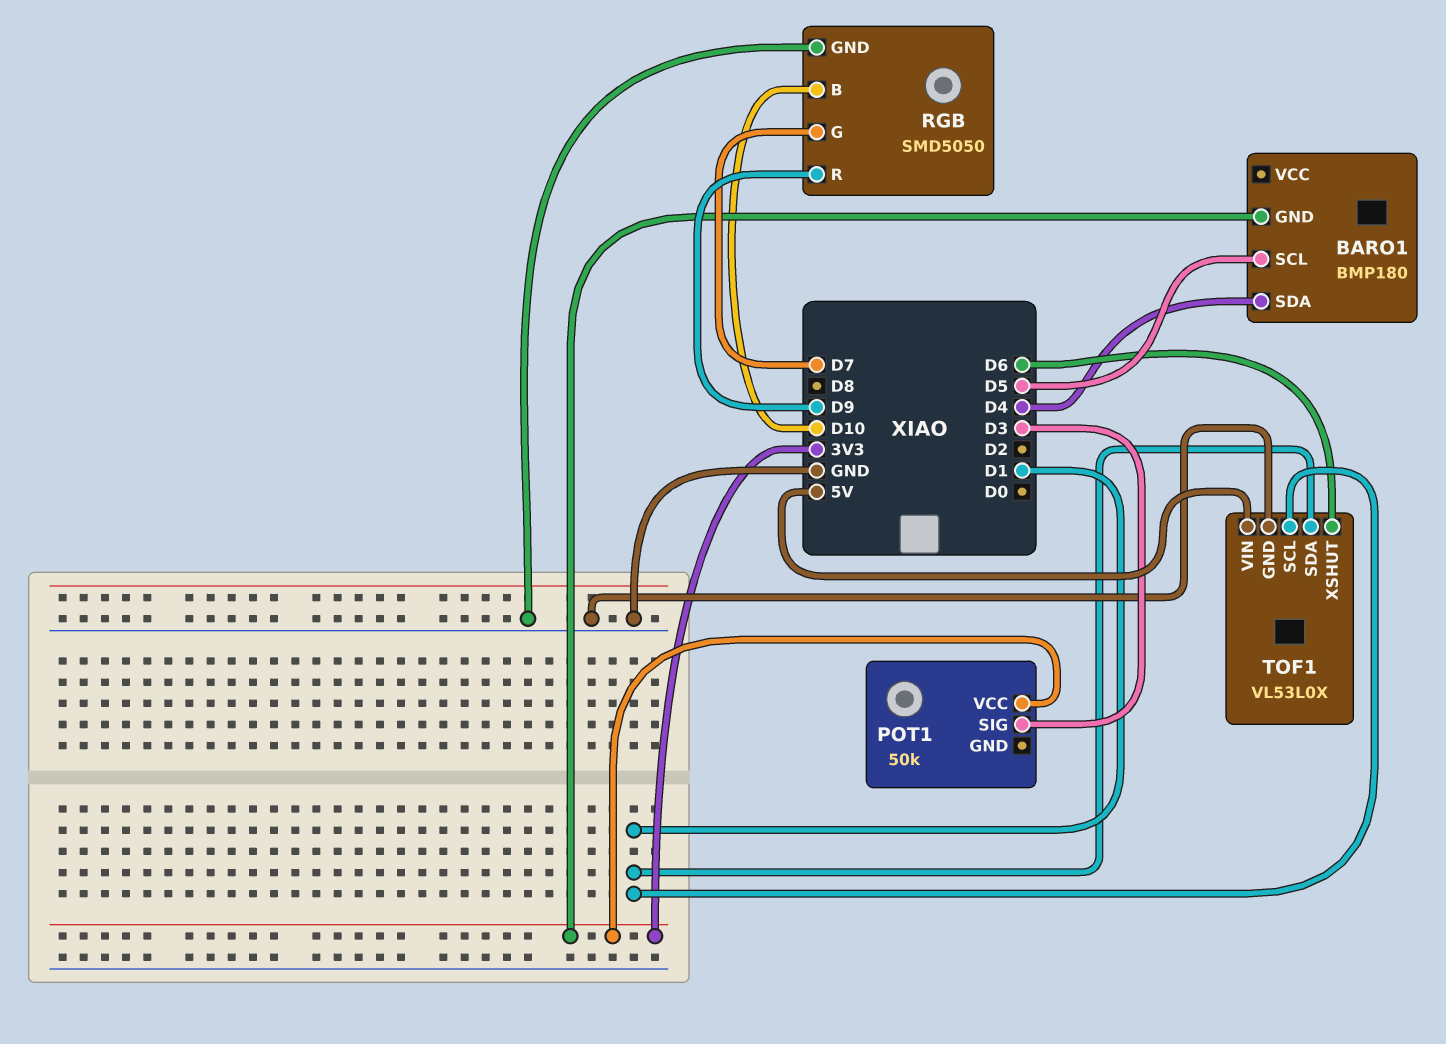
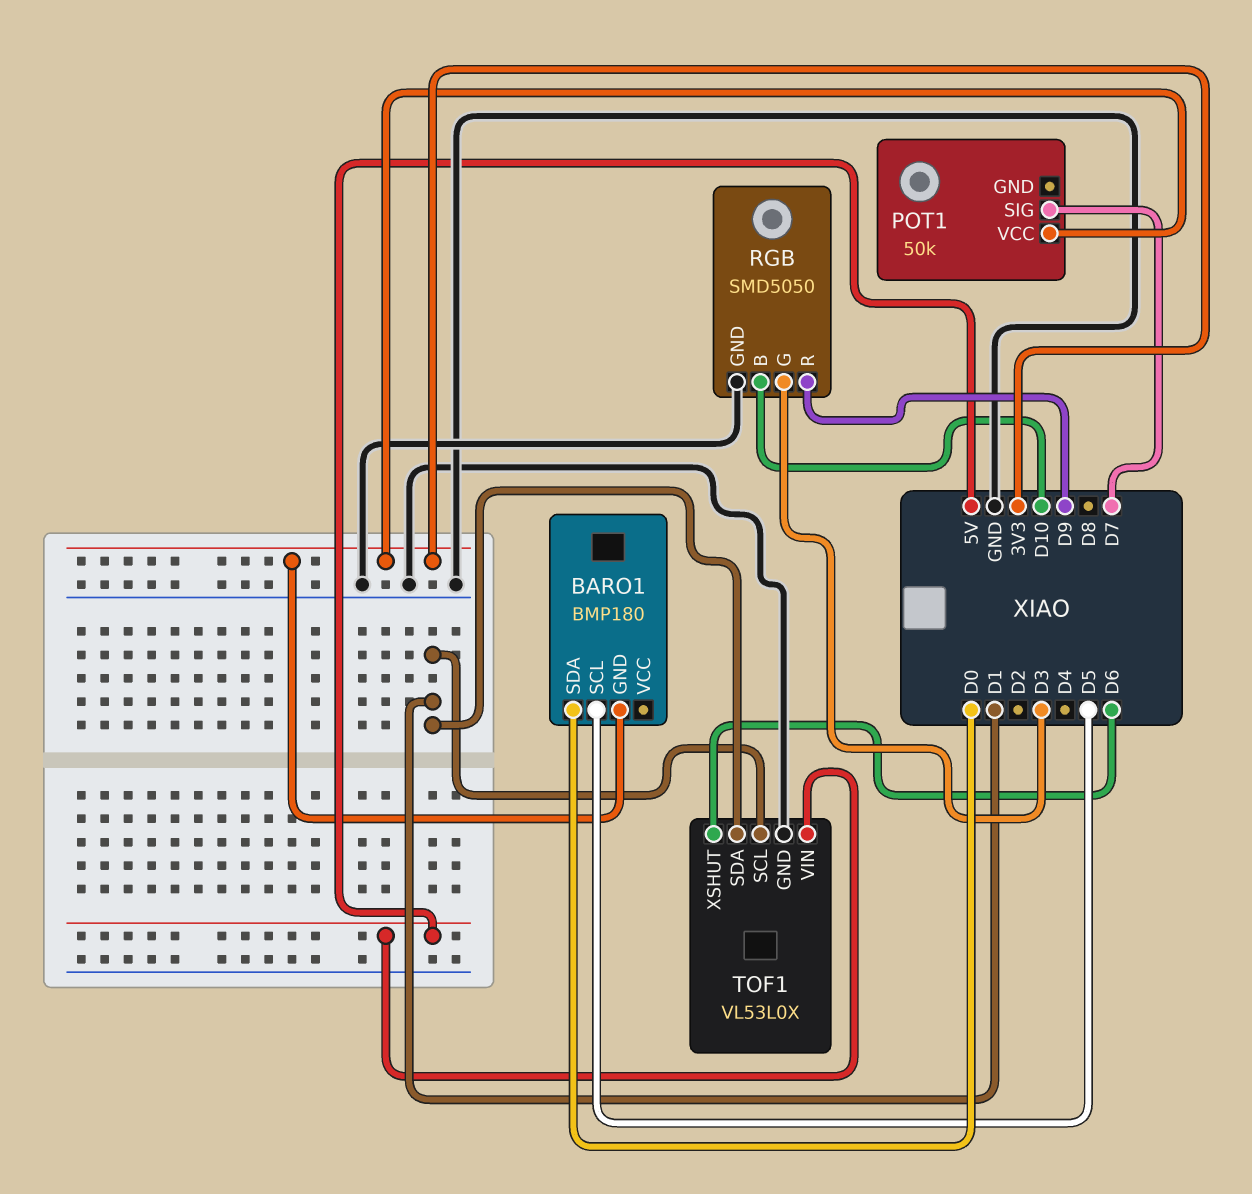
BARO1 pin SDA: D4 -> D0
POT1 pin SIG: D3 -> D7
RGB pin G: D7 -> D3

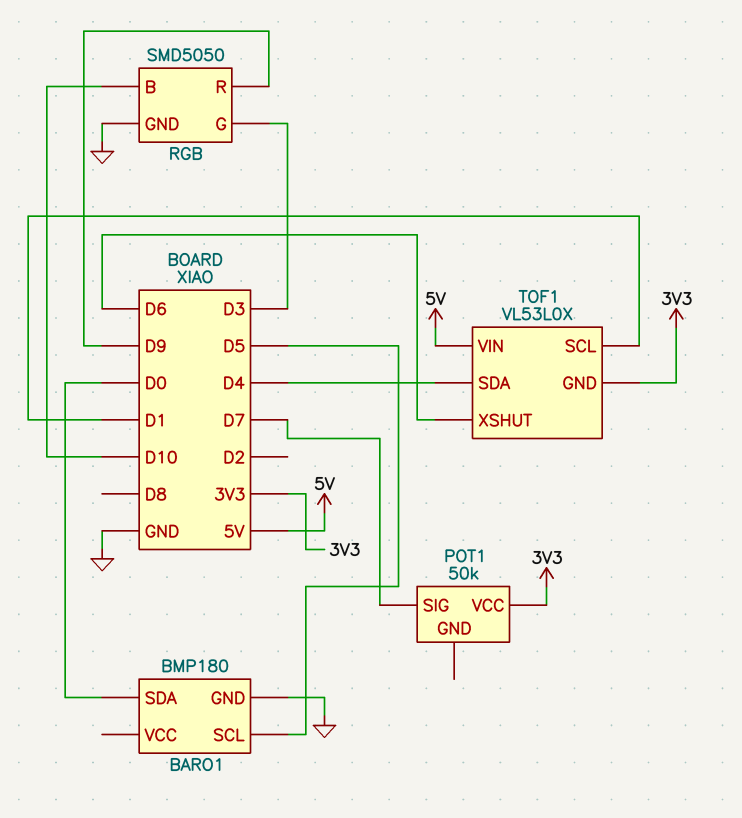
BARO1 pin GND: 3V3 -> GND
TOF1 pin GND: GND -> 3V3
TOF1 pin SDA: D1 -> D4

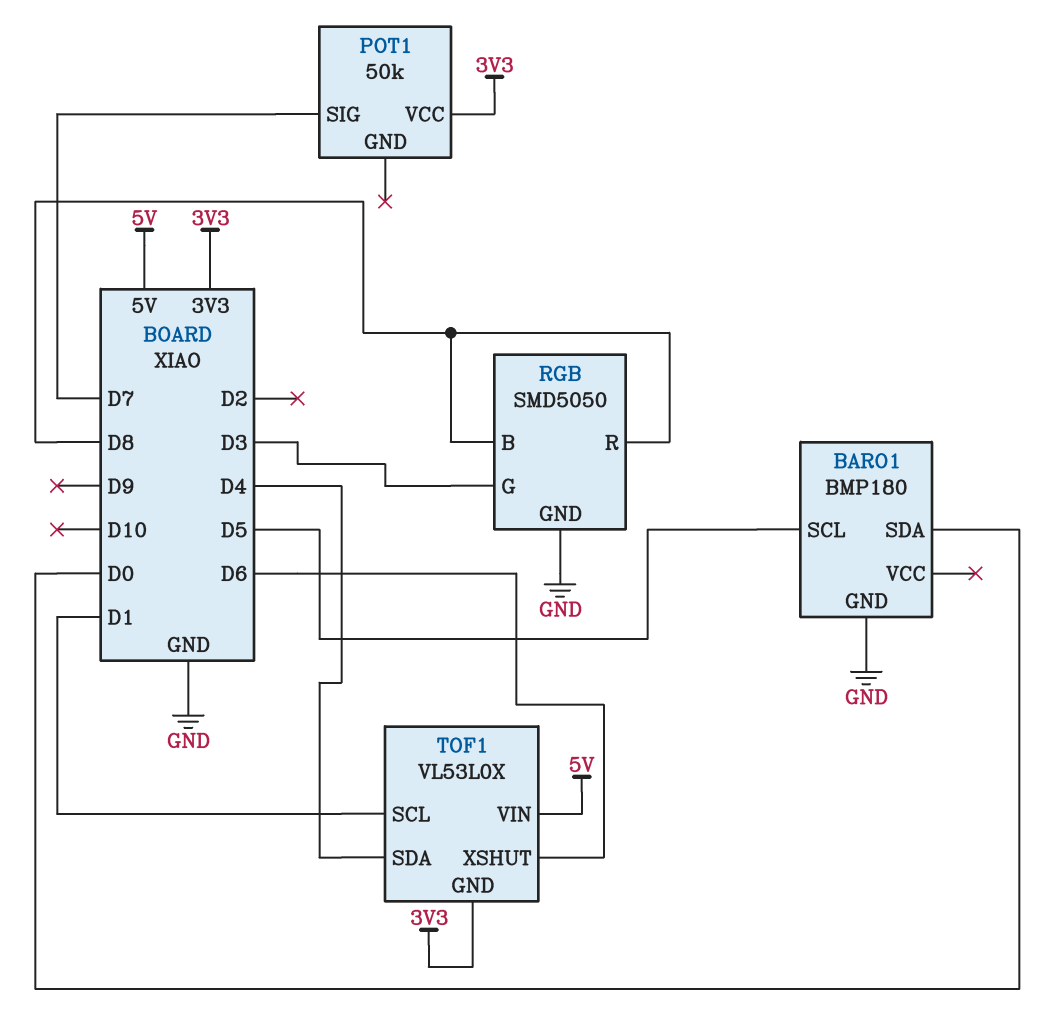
RGB pin B: D10 -> D8
RGB pin R: D9 -> D8

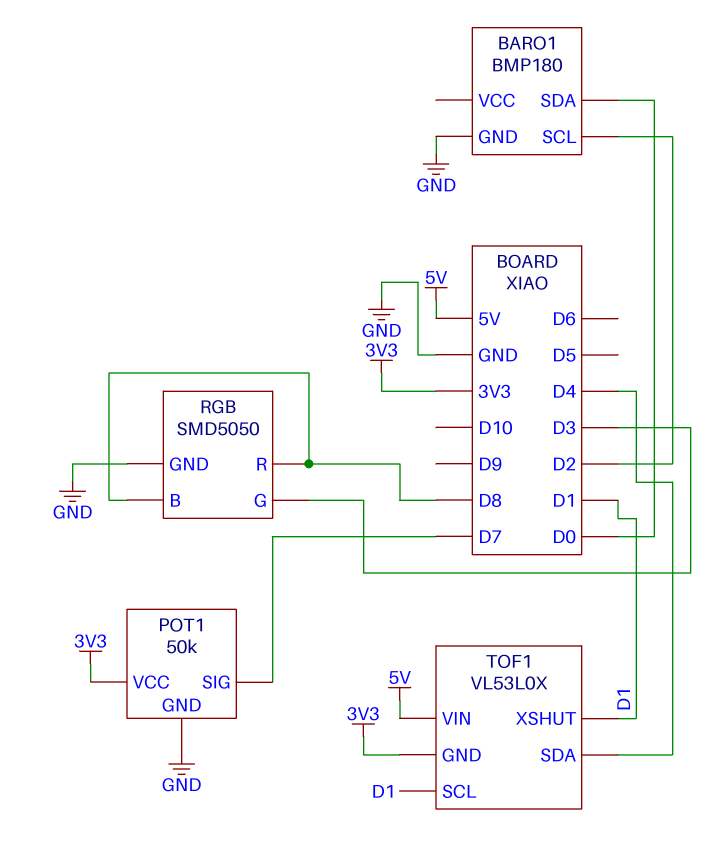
BARO1 pin SCL: D5 -> D2
POT1 pin GND: none -> GND
TOF1 pin XSHUT: D6 -> D1

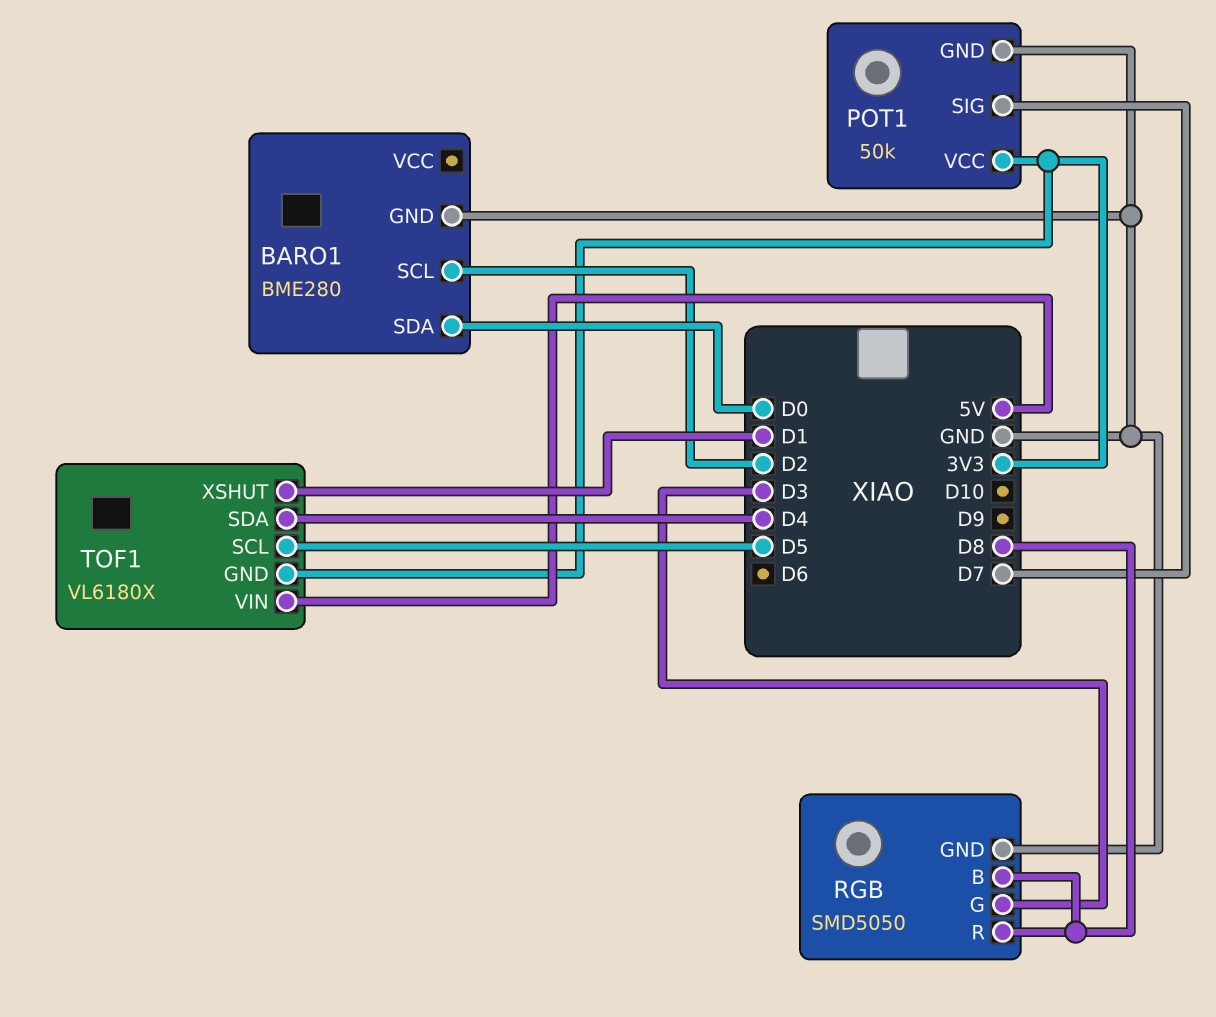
BARO1: BMP180 -> BME280
TOF1: VL53L0X -> VL6180X
TOF1 pin SCL: D1 -> D5

